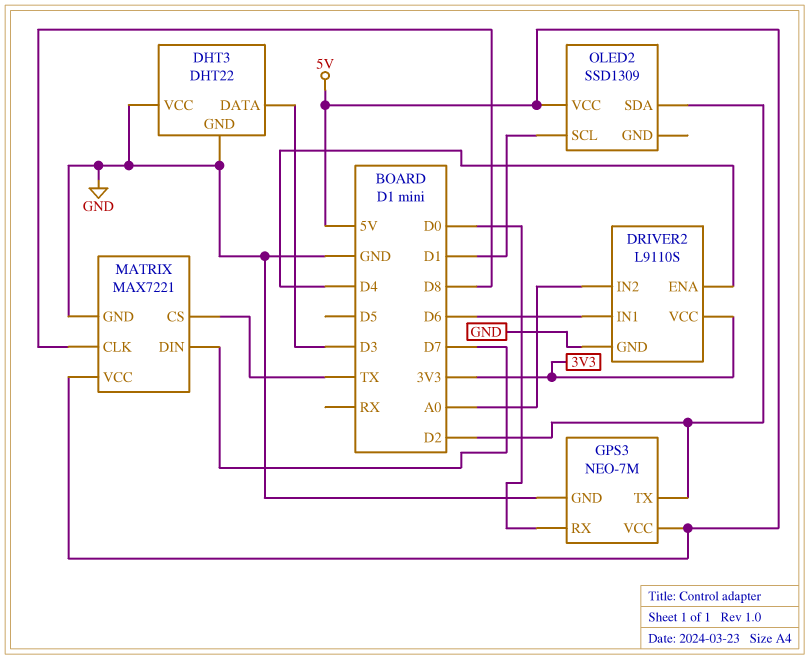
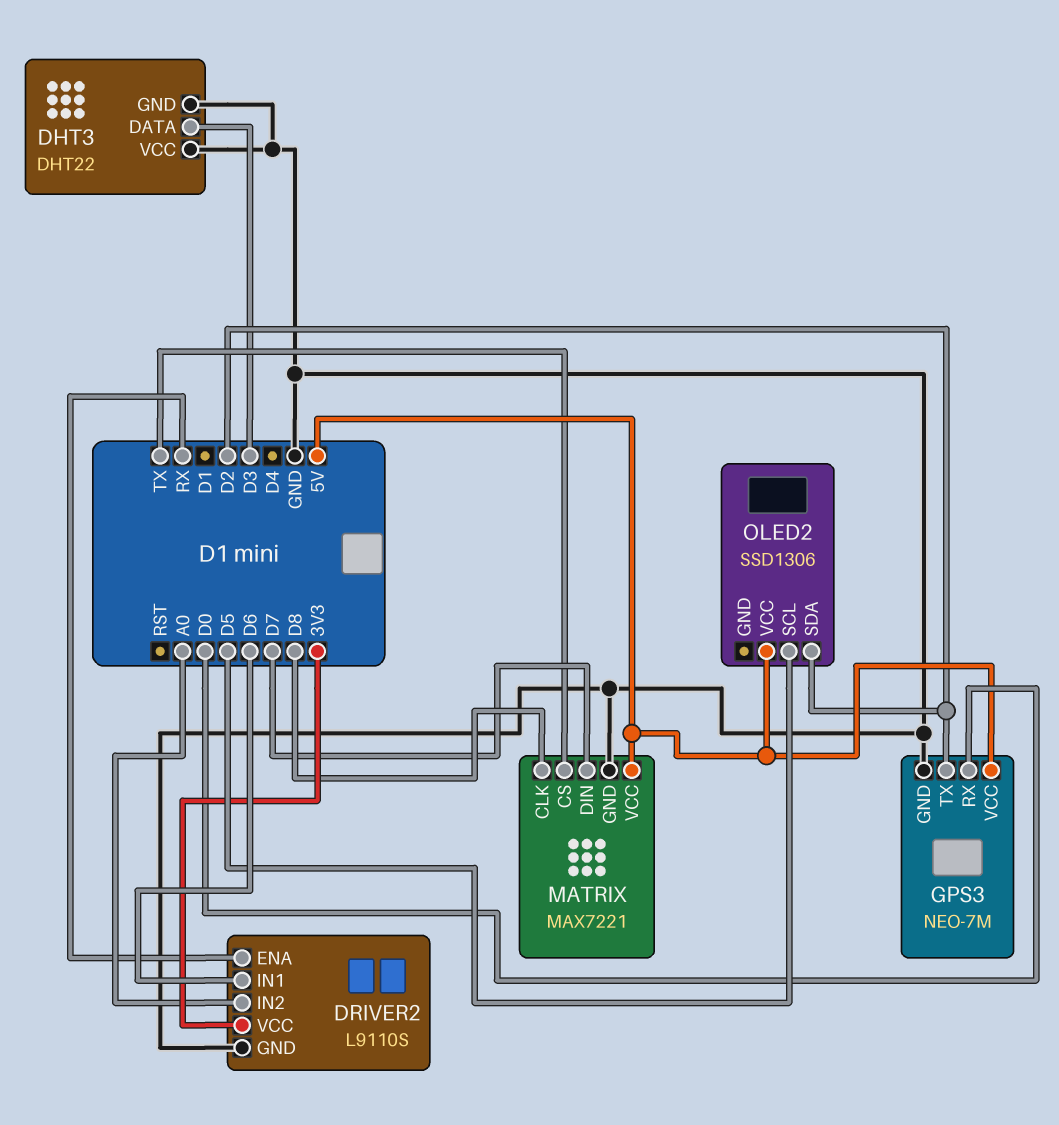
DRIVER2 pin ENA: D4 -> RX
OLED2: SSD1309 -> SSD1306
OLED2 pin SCL: D1 -> D5

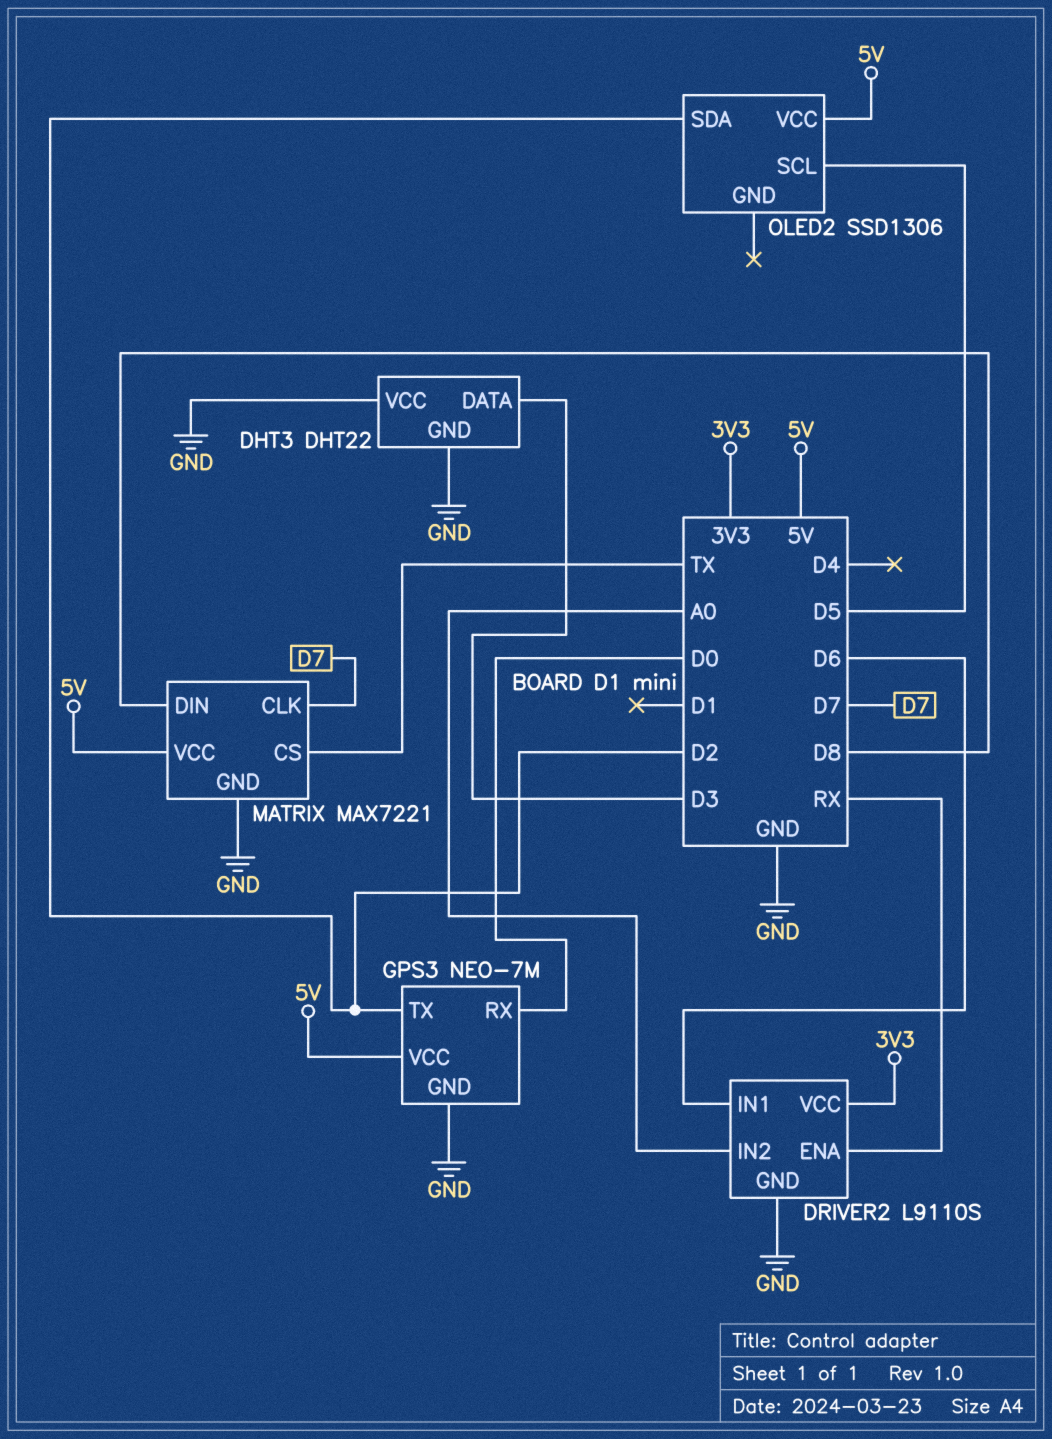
MATRIX pin CLK: D8 -> D7
MATRIX pin DIN: D7 -> D8

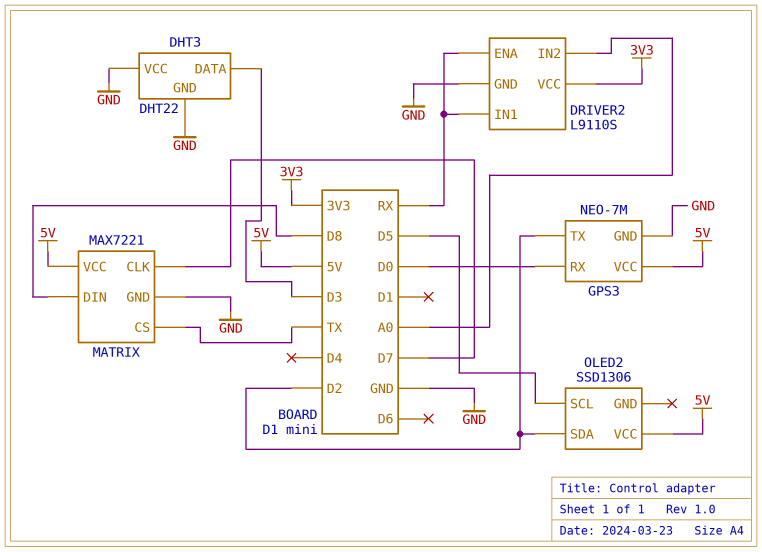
DRIVER2 pin IN1: D6 -> RX

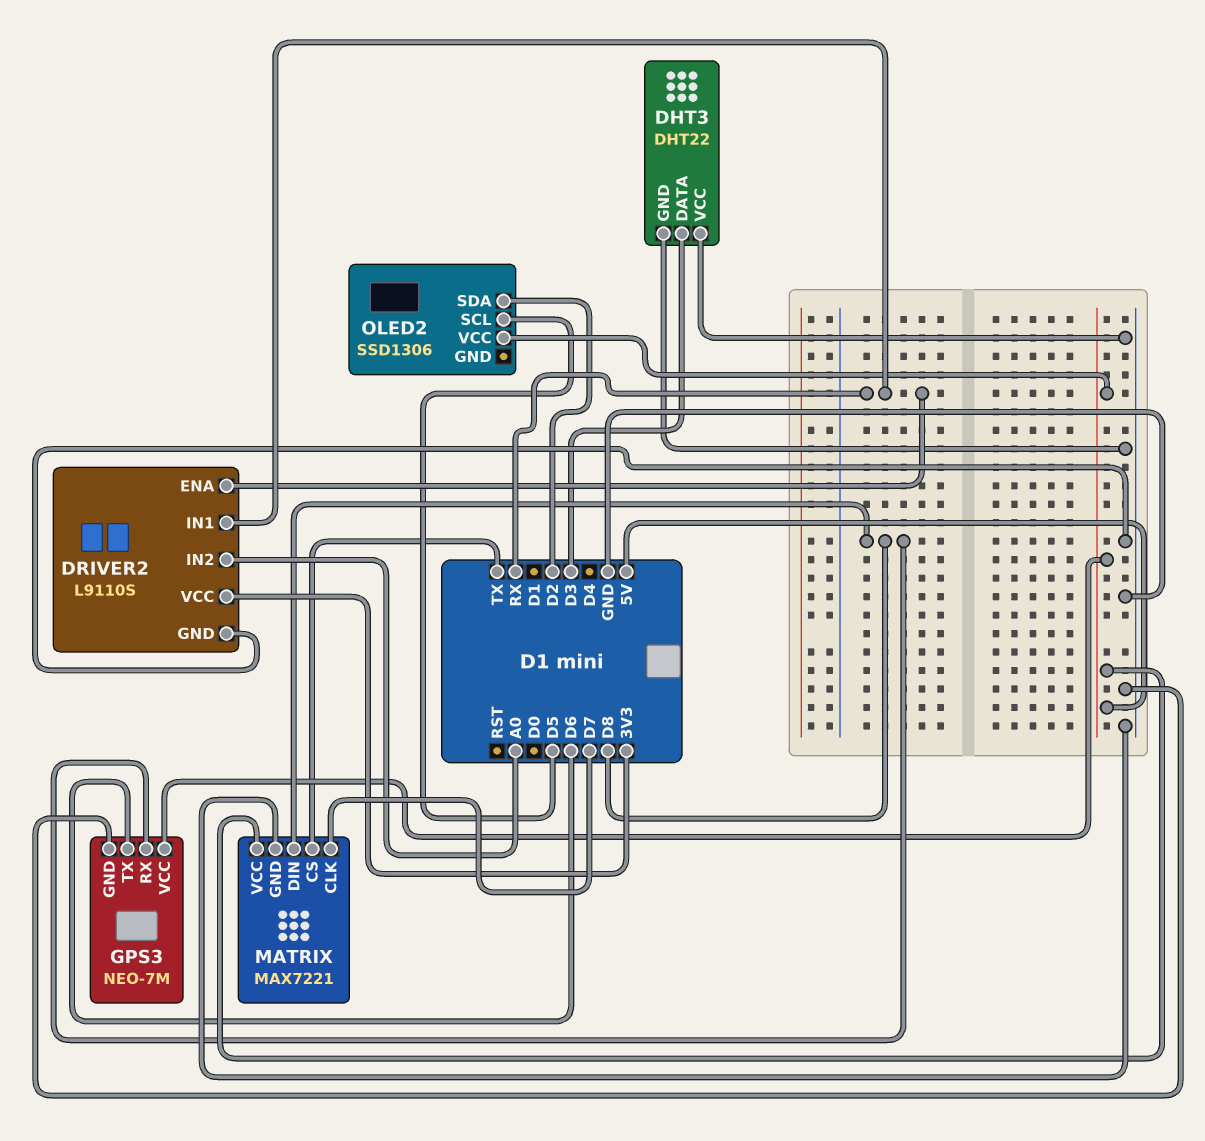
GPS3 pin RX: D0 -> D8
GPS3 pin TX: D2 -> D6

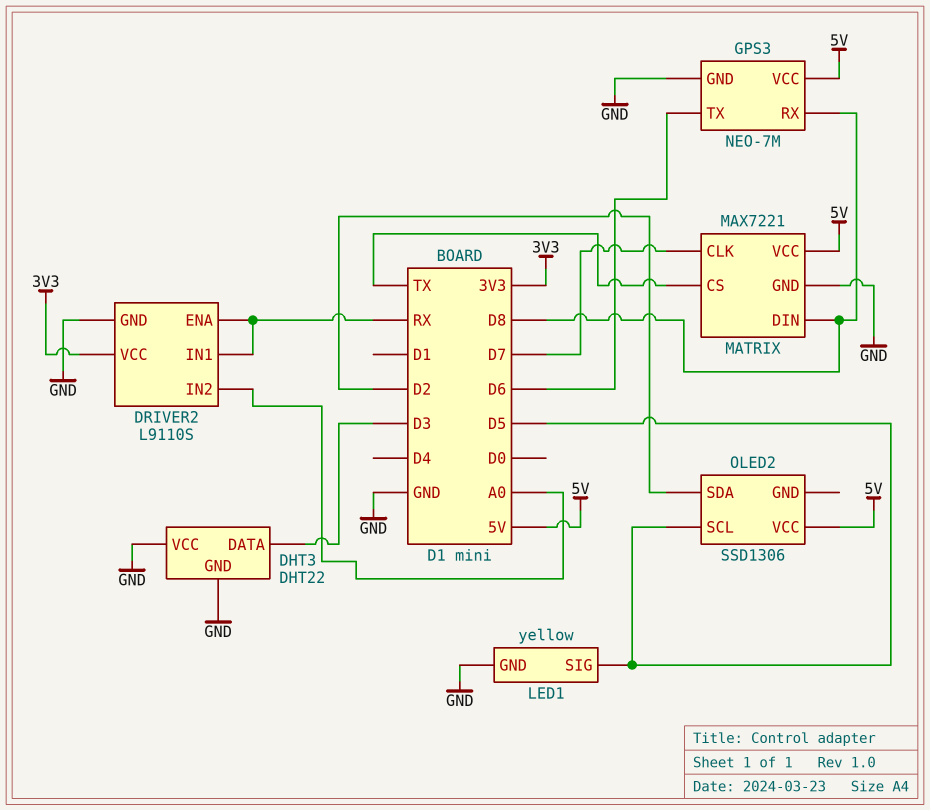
LED1: none -> yellow
LED1 pin GND: none -> GND
LED1 pin SIG: none -> D5

